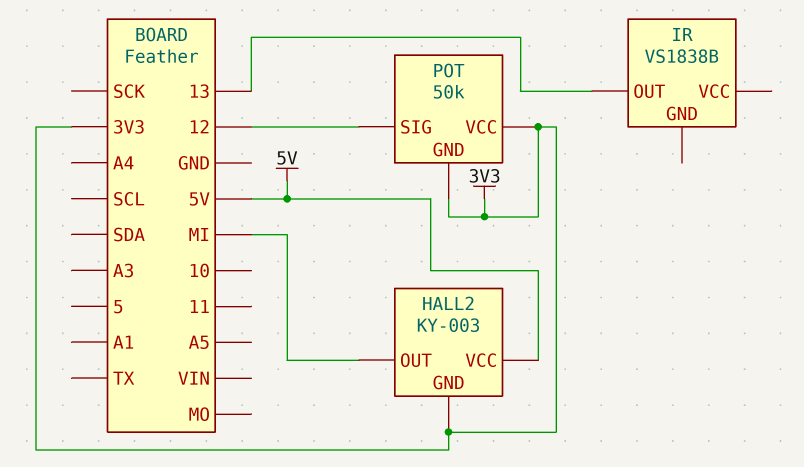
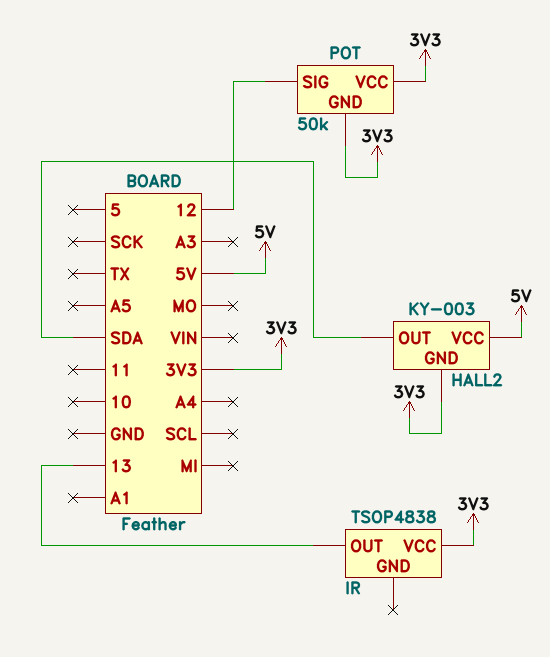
HALL2 pin OUT: MI -> SDA
IR: VS1838B -> TSOP4838
IR pin VCC: none -> 3V3

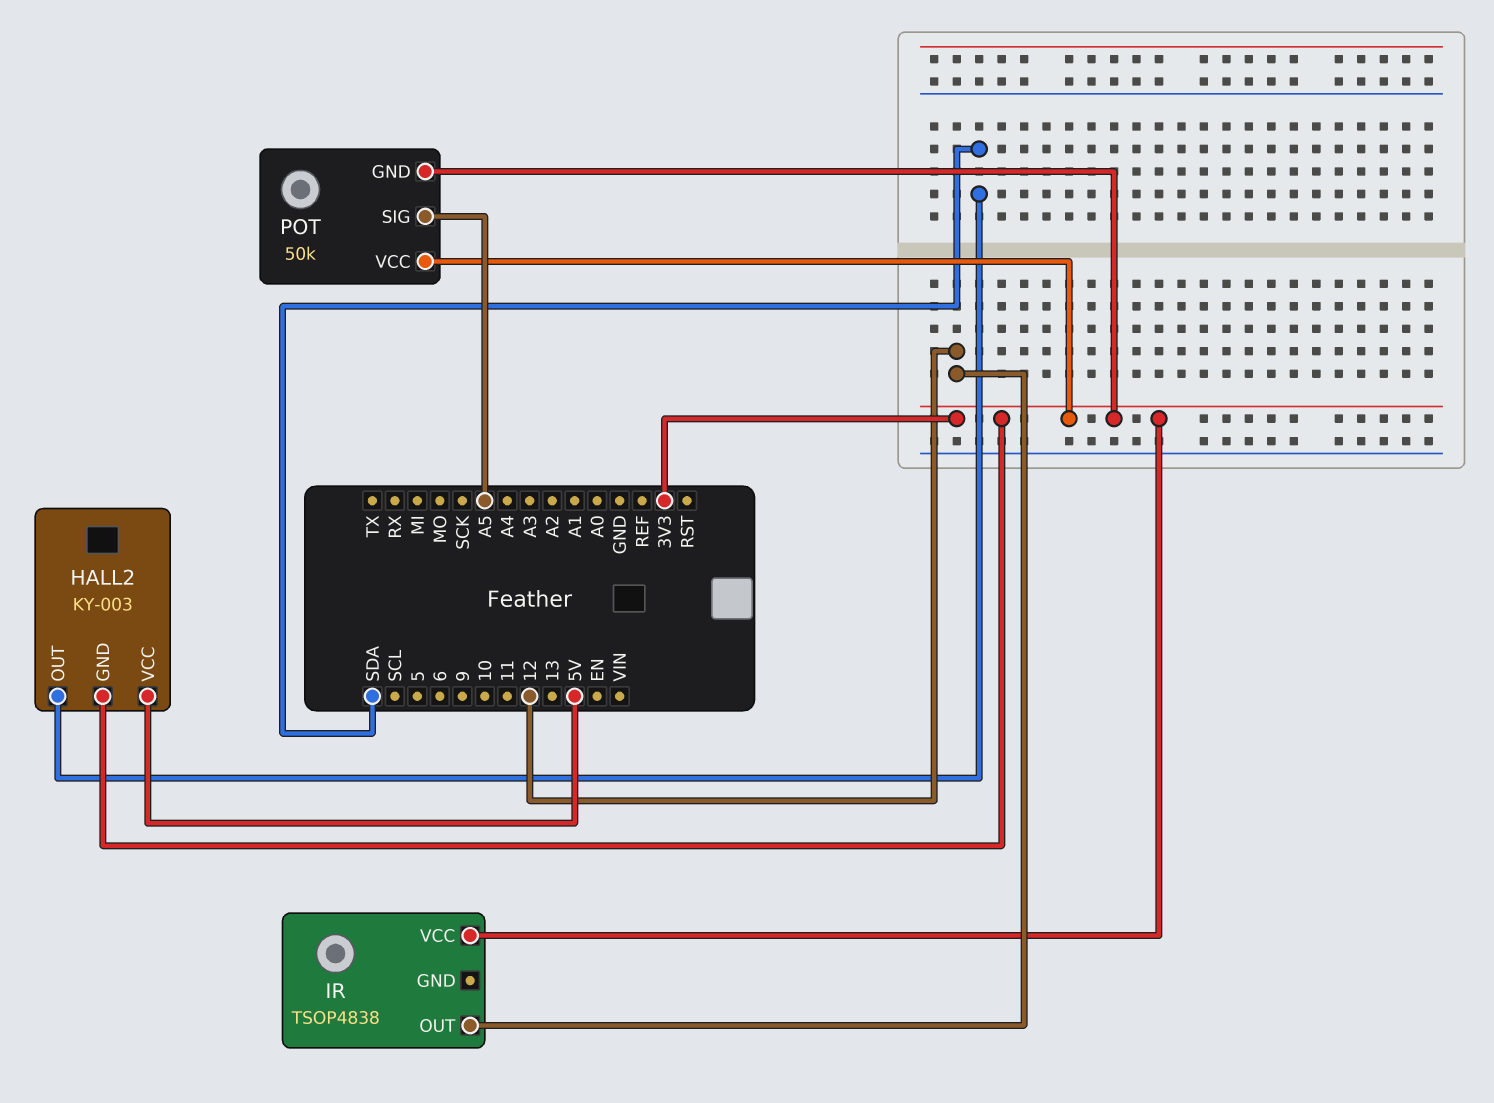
IR pin OUT: 13 -> 12
POT pin SIG: 12 -> A5

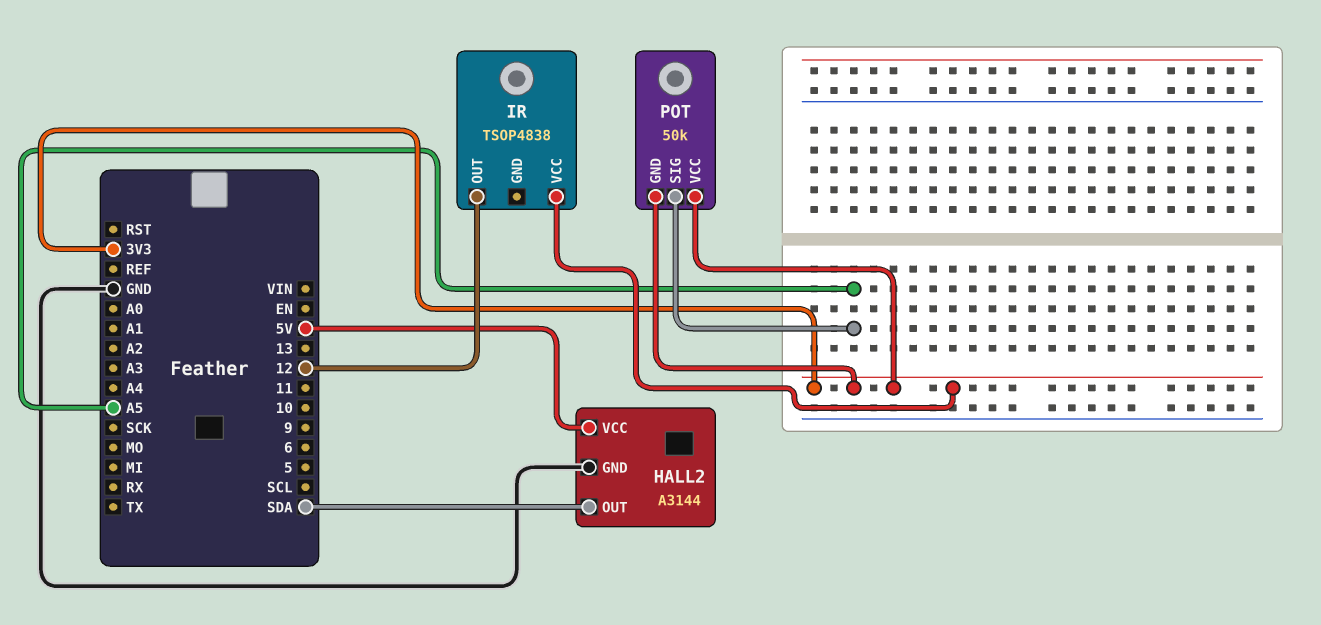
HALL2: KY-003 -> A3144
HALL2 pin GND: 3V3 -> GND

